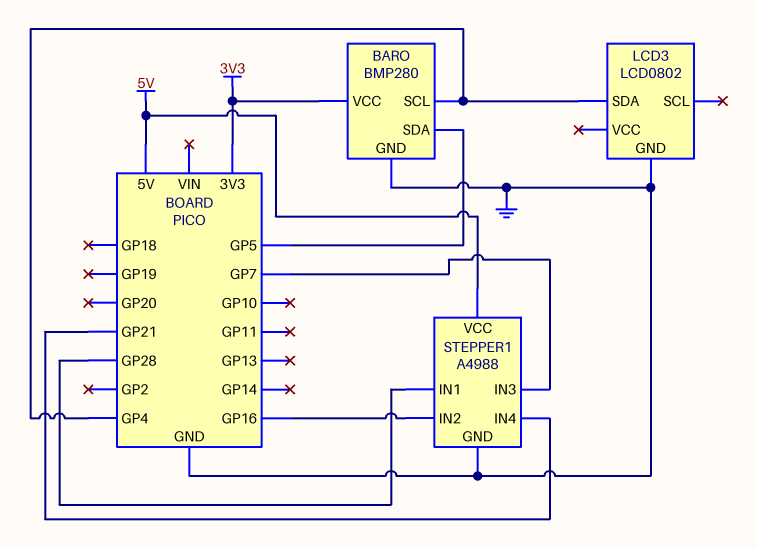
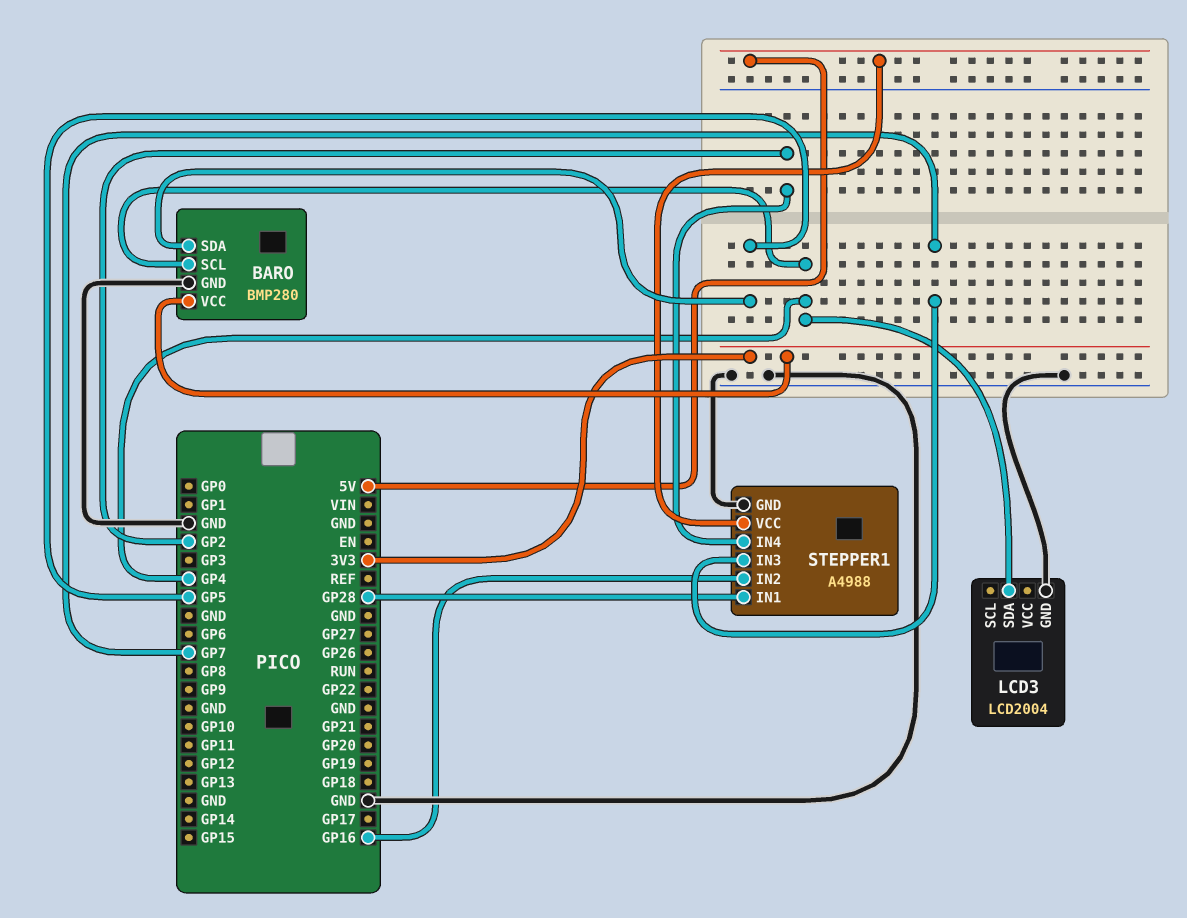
LCD3: LCD0802 -> LCD2004
STEPPER1 pin IN4: GP21 -> GP2

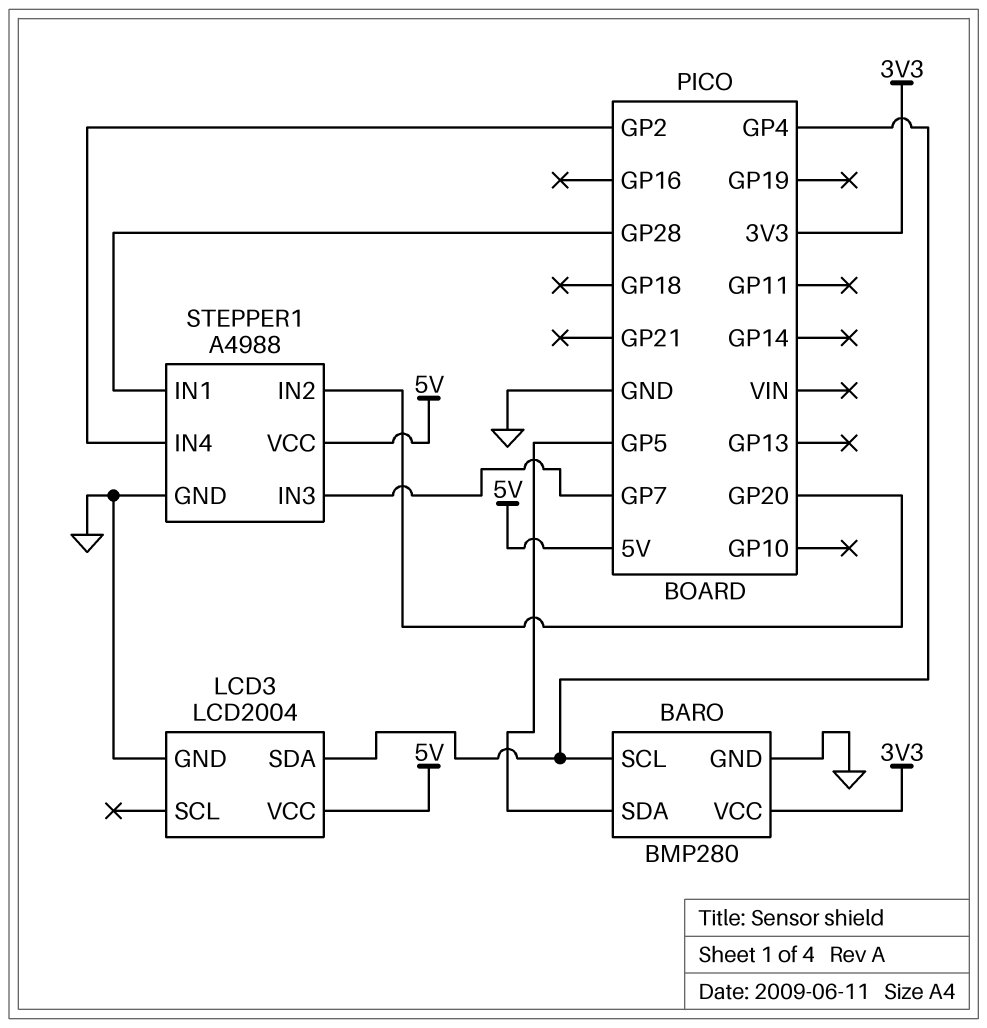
LCD3 pin VCC: none -> 5V
STEPPER1 pin IN2: GP16 -> GP20

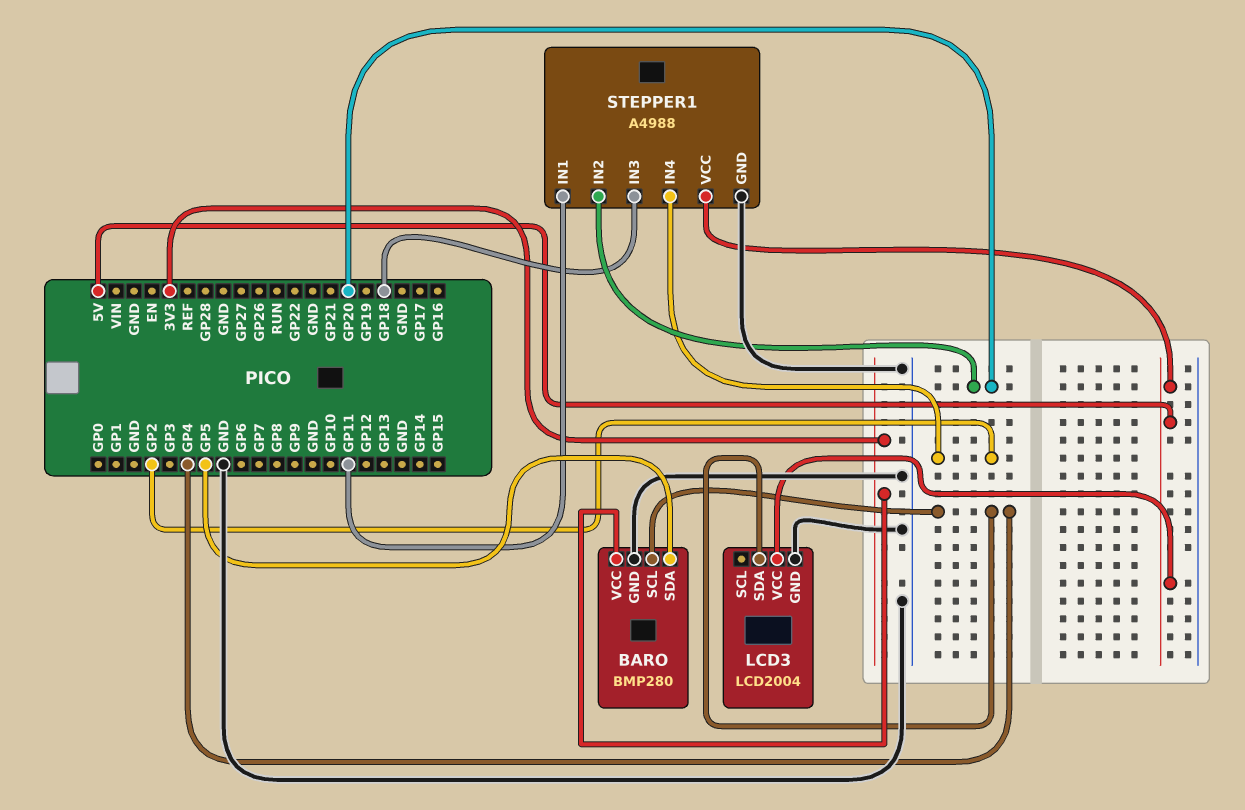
STEPPER1 pin IN1: GP28 -> GP11
STEPPER1 pin IN3: GP7 -> GP18

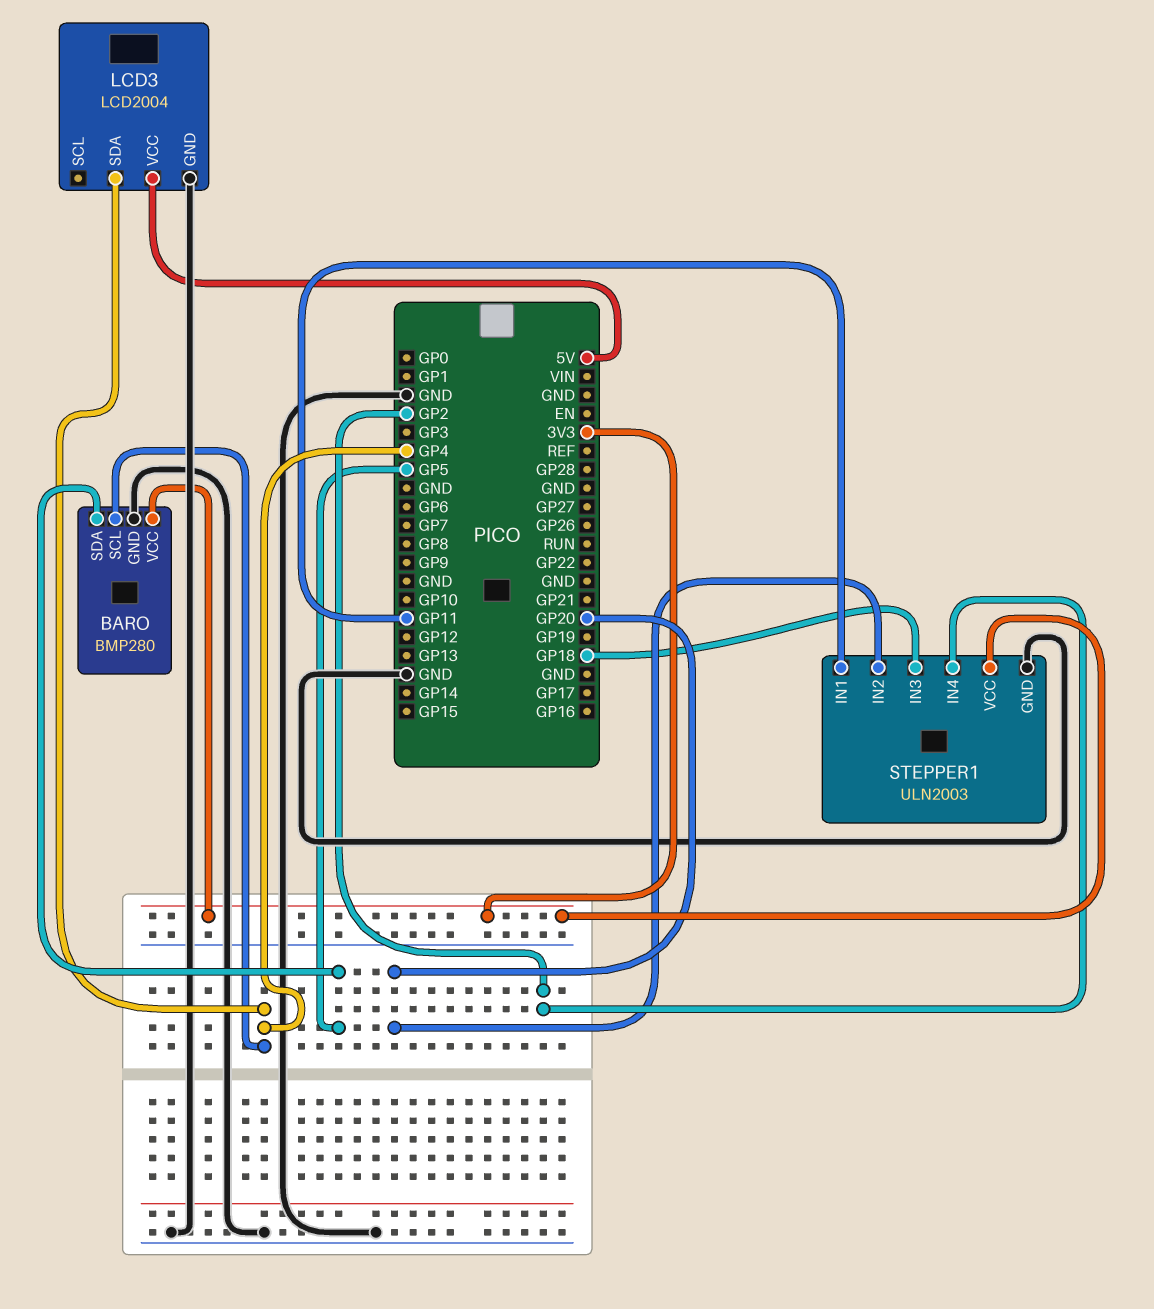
STEPPER1: A4988 -> ULN2003
STEPPER1 pin VCC: 5V -> 3V3

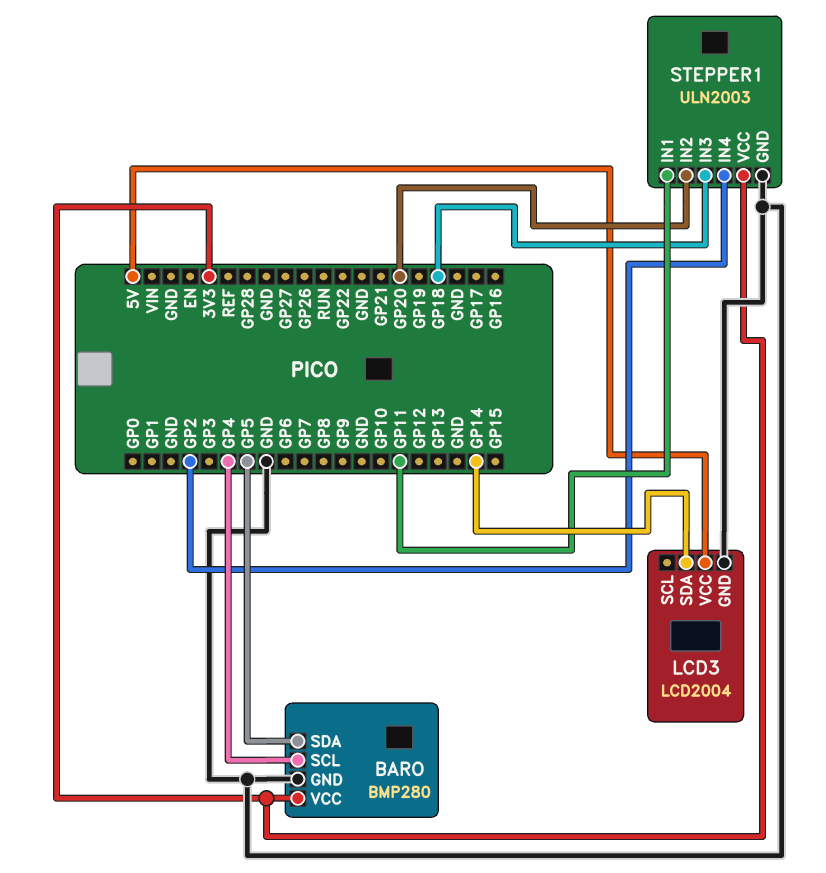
LCD3 pin SDA: GP4 -> GP14

